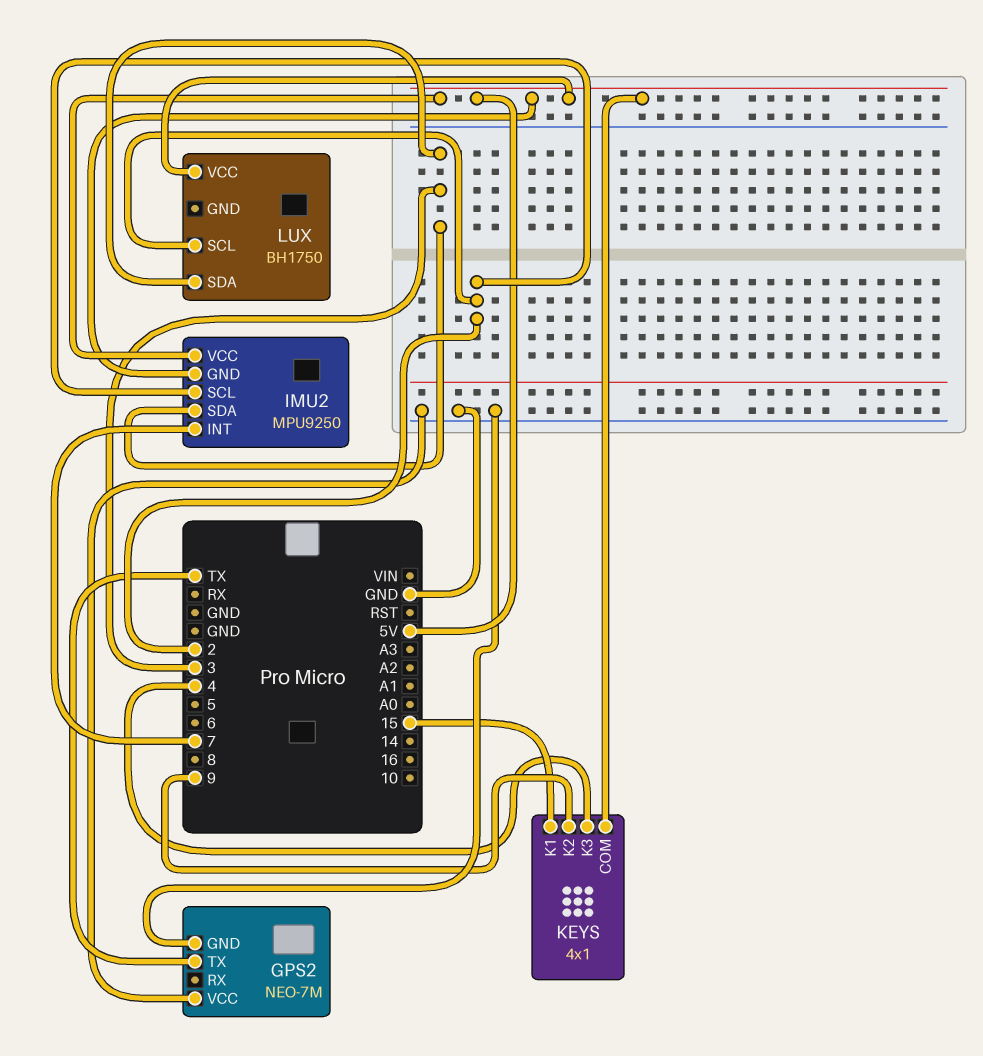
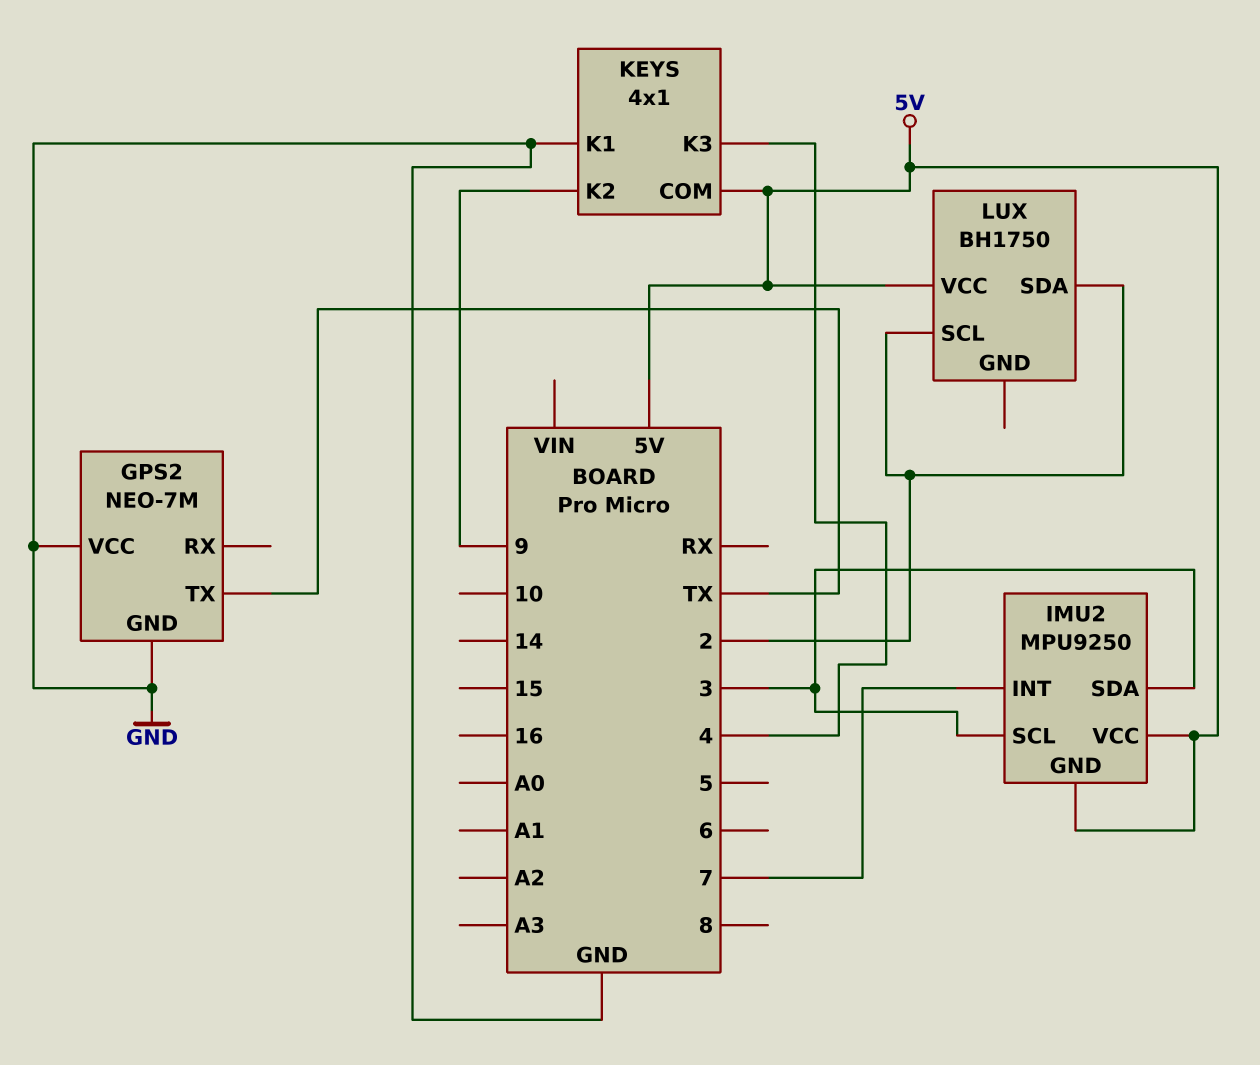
IMU2 pin SCL: 2 -> 3
KEYS pin K1: 15 -> GND
LUX pin SDA: 3 -> 2

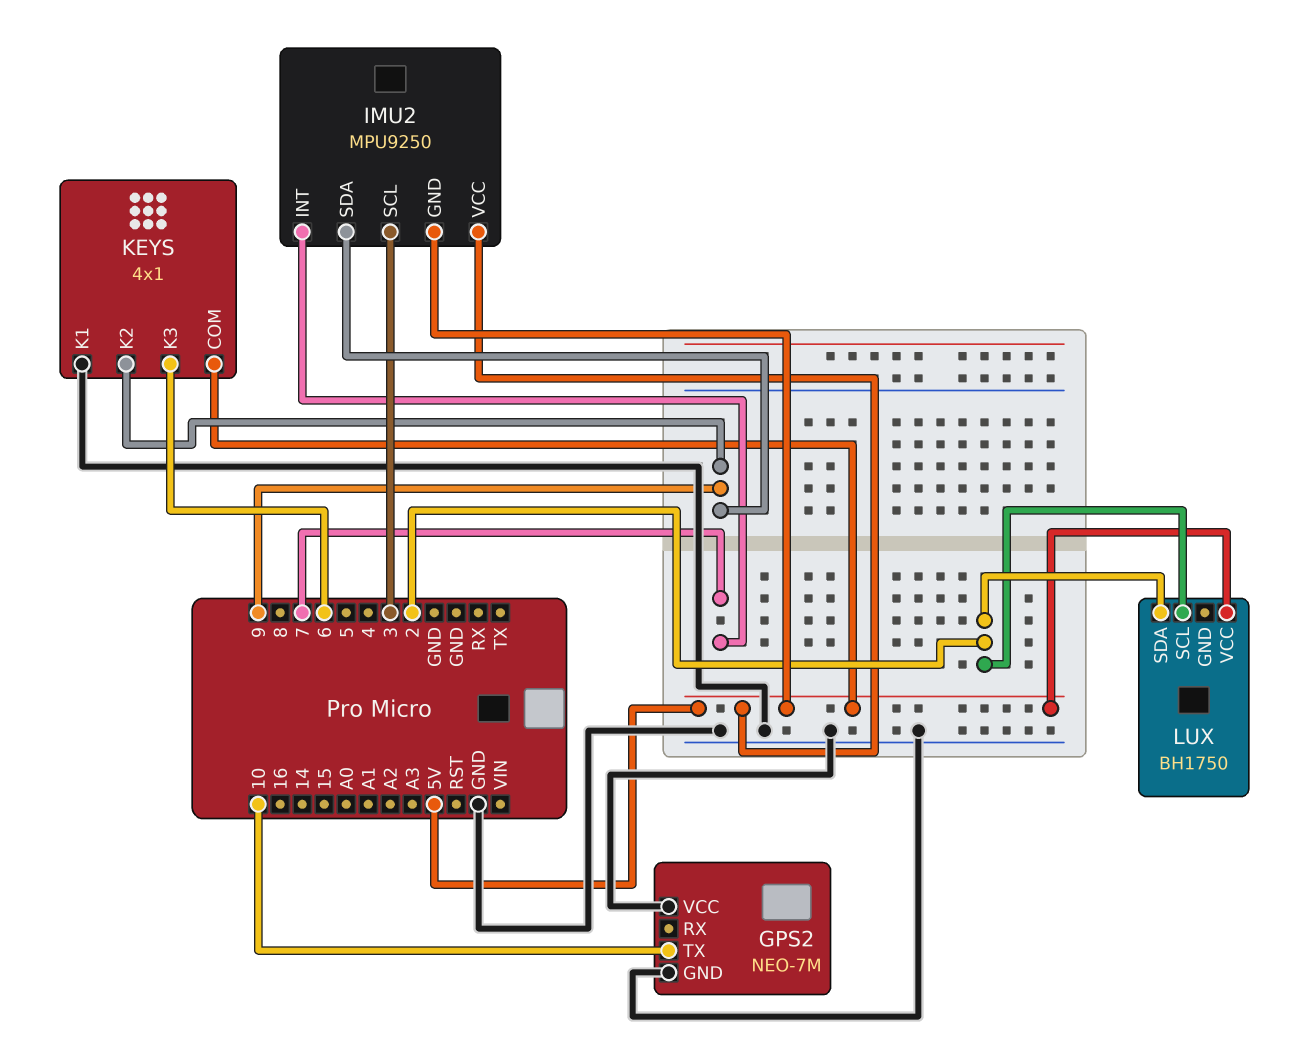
GPS2 pin TX: TX -> 10
IMU2 pin SDA: 3 -> 9
KEYS pin K3: 4 -> 6

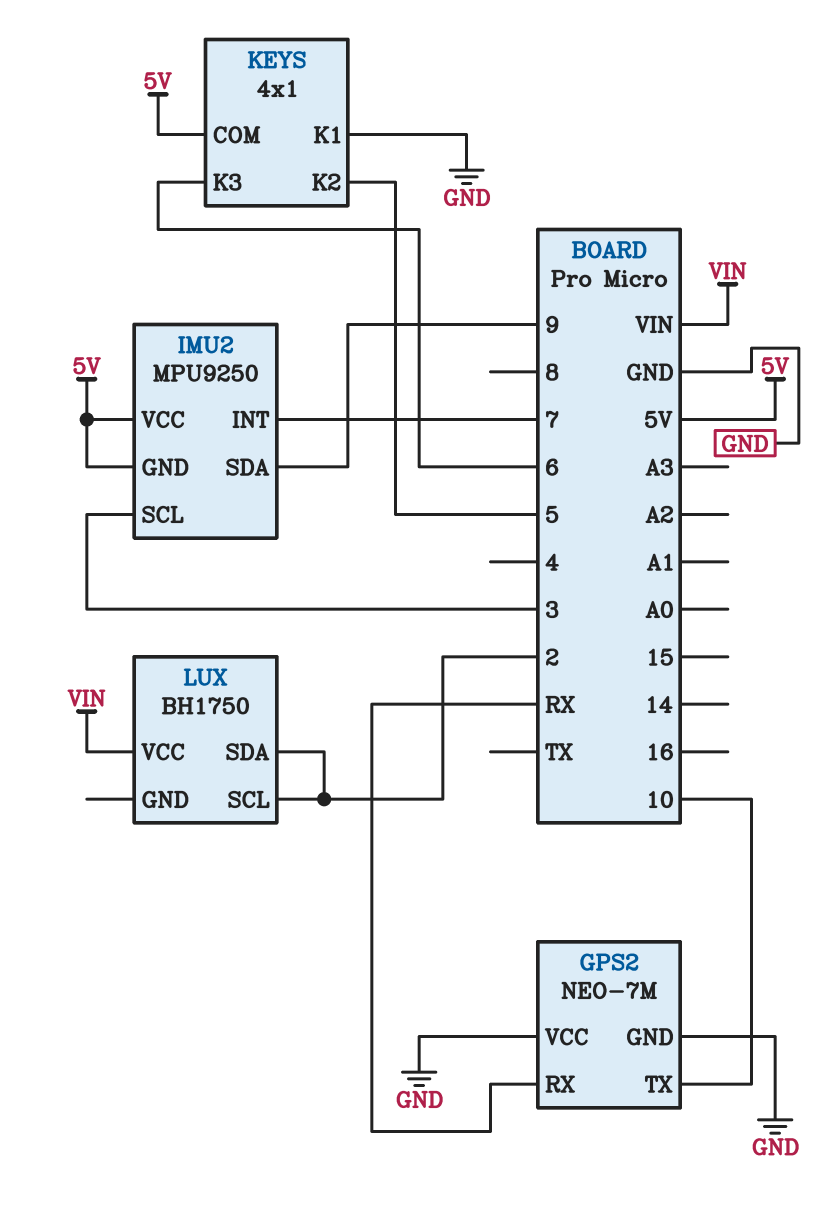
GPS2 pin RX: none -> RX
KEYS pin K2: 9 -> 5
LUX pin VCC: 5V -> VIN

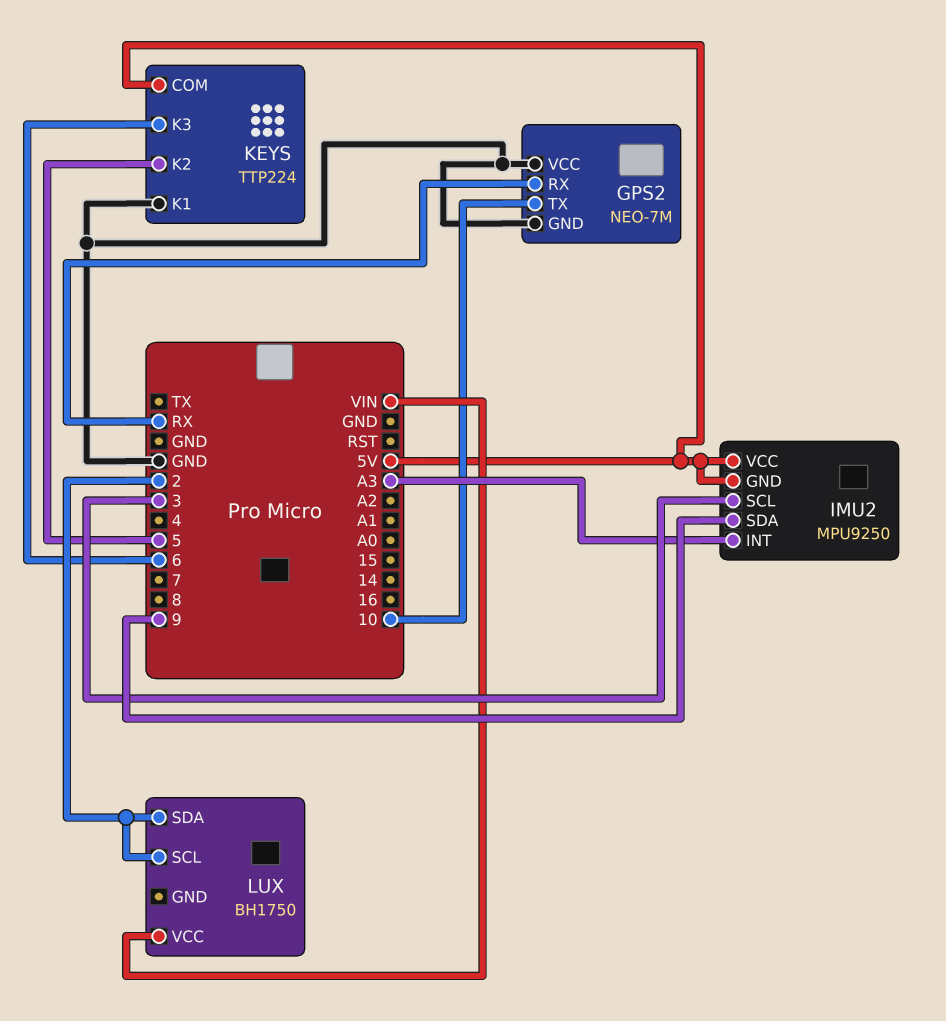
IMU2 pin INT: 7 -> A3
KEYS: 4x1 -> TTP224

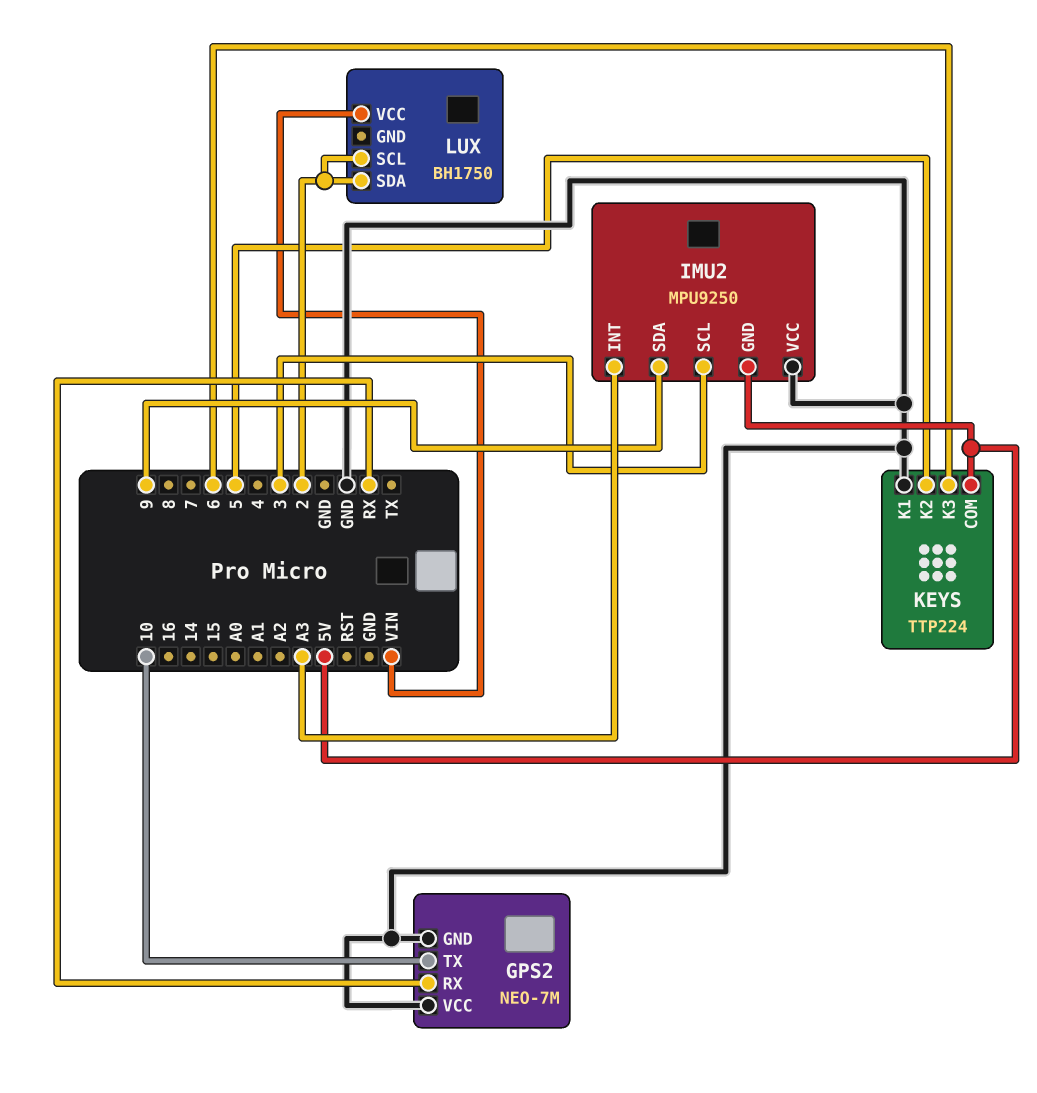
IMU2 pin VCC: 5V -> GND

